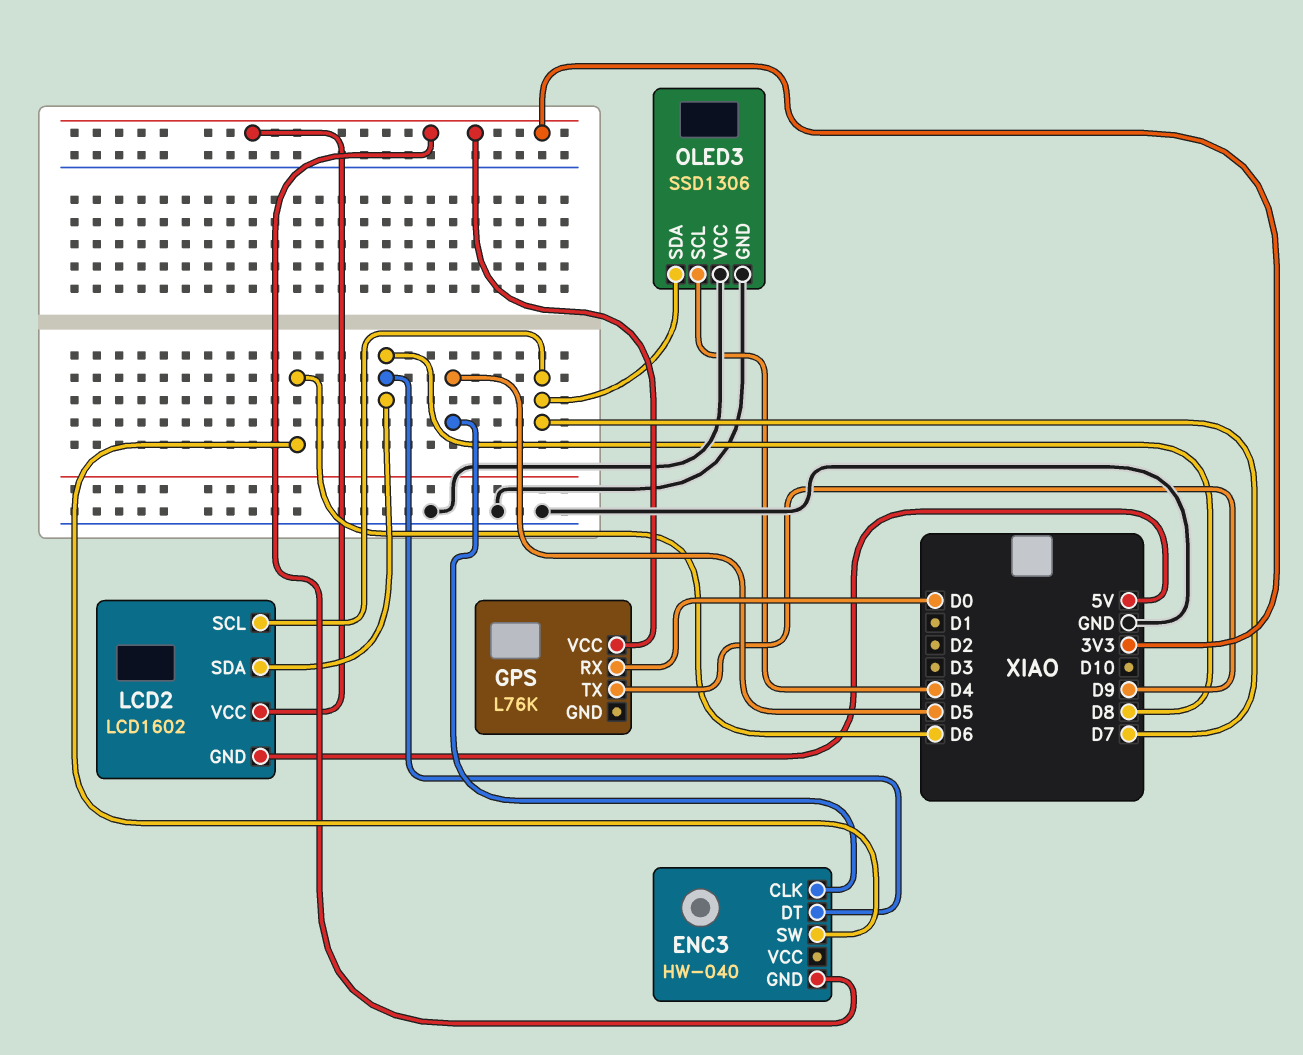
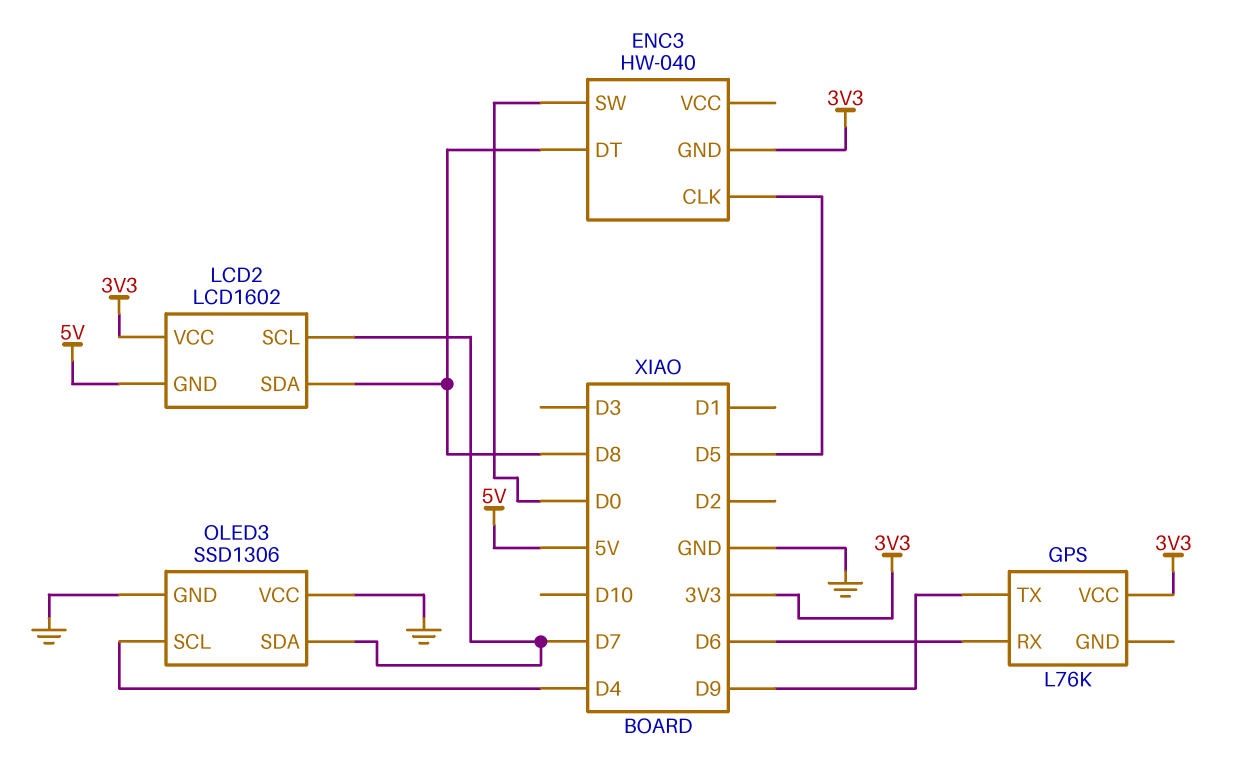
ENC3 pin SW: D6 -> D0
GPS pin RX: D0 -> D6

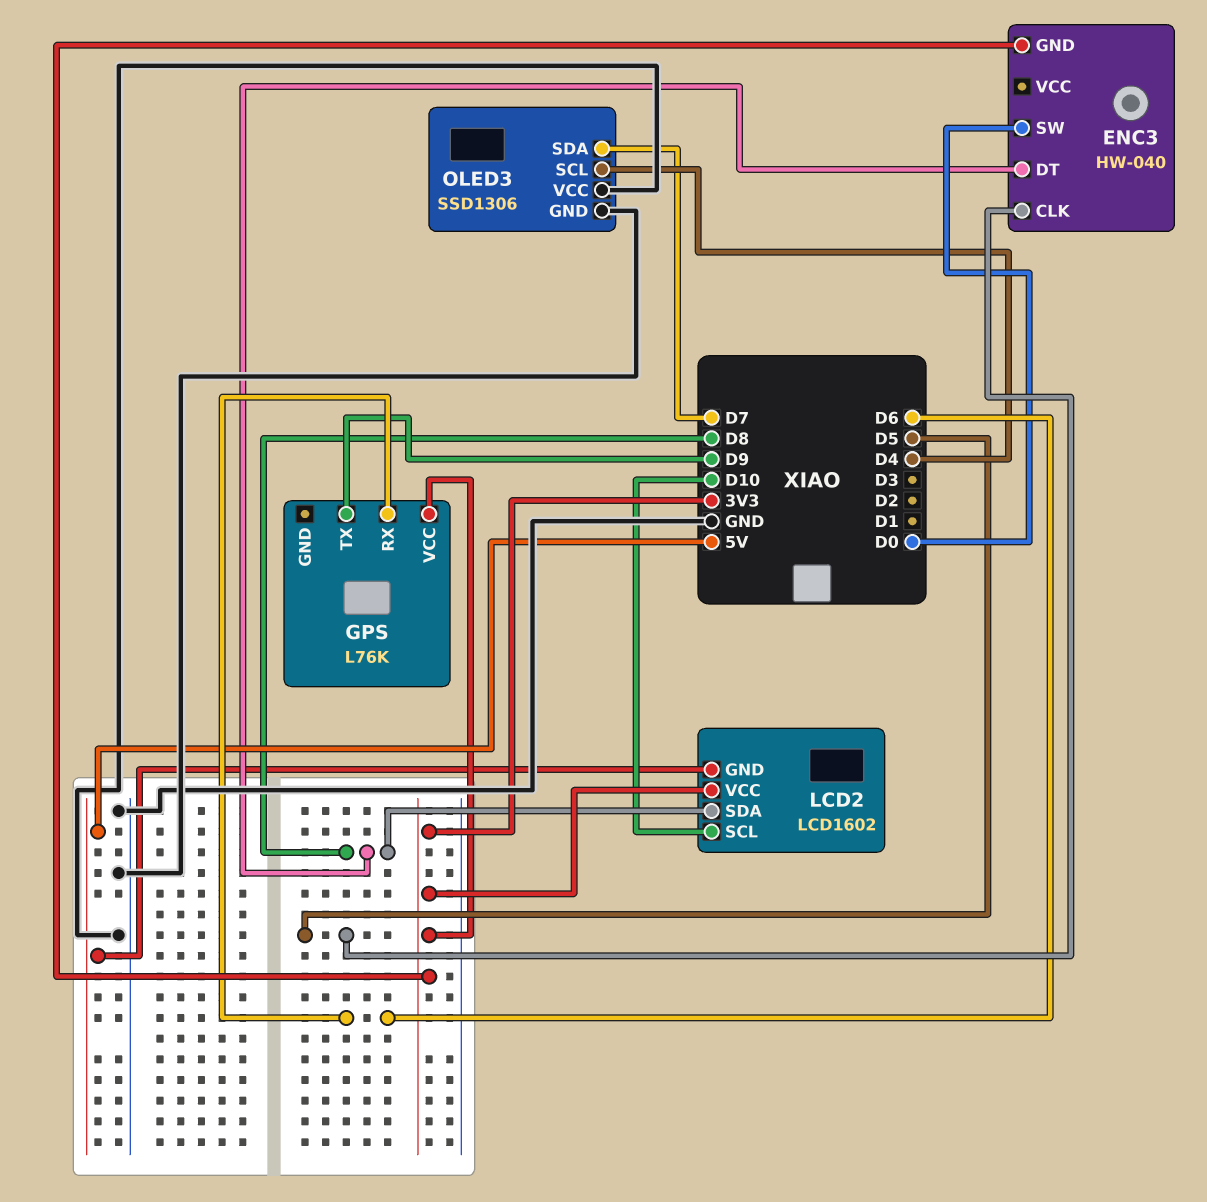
LCD2 pin SCL: D7 -> D10

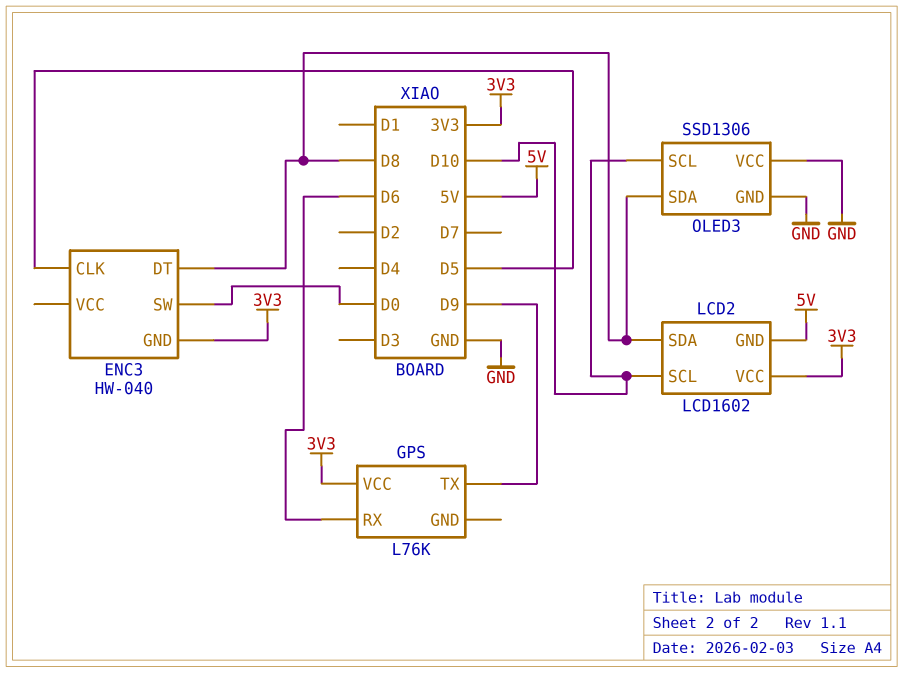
OLED3 pin SCL: D4 -> D10
OLED3 pin SDA: D7 -> D8

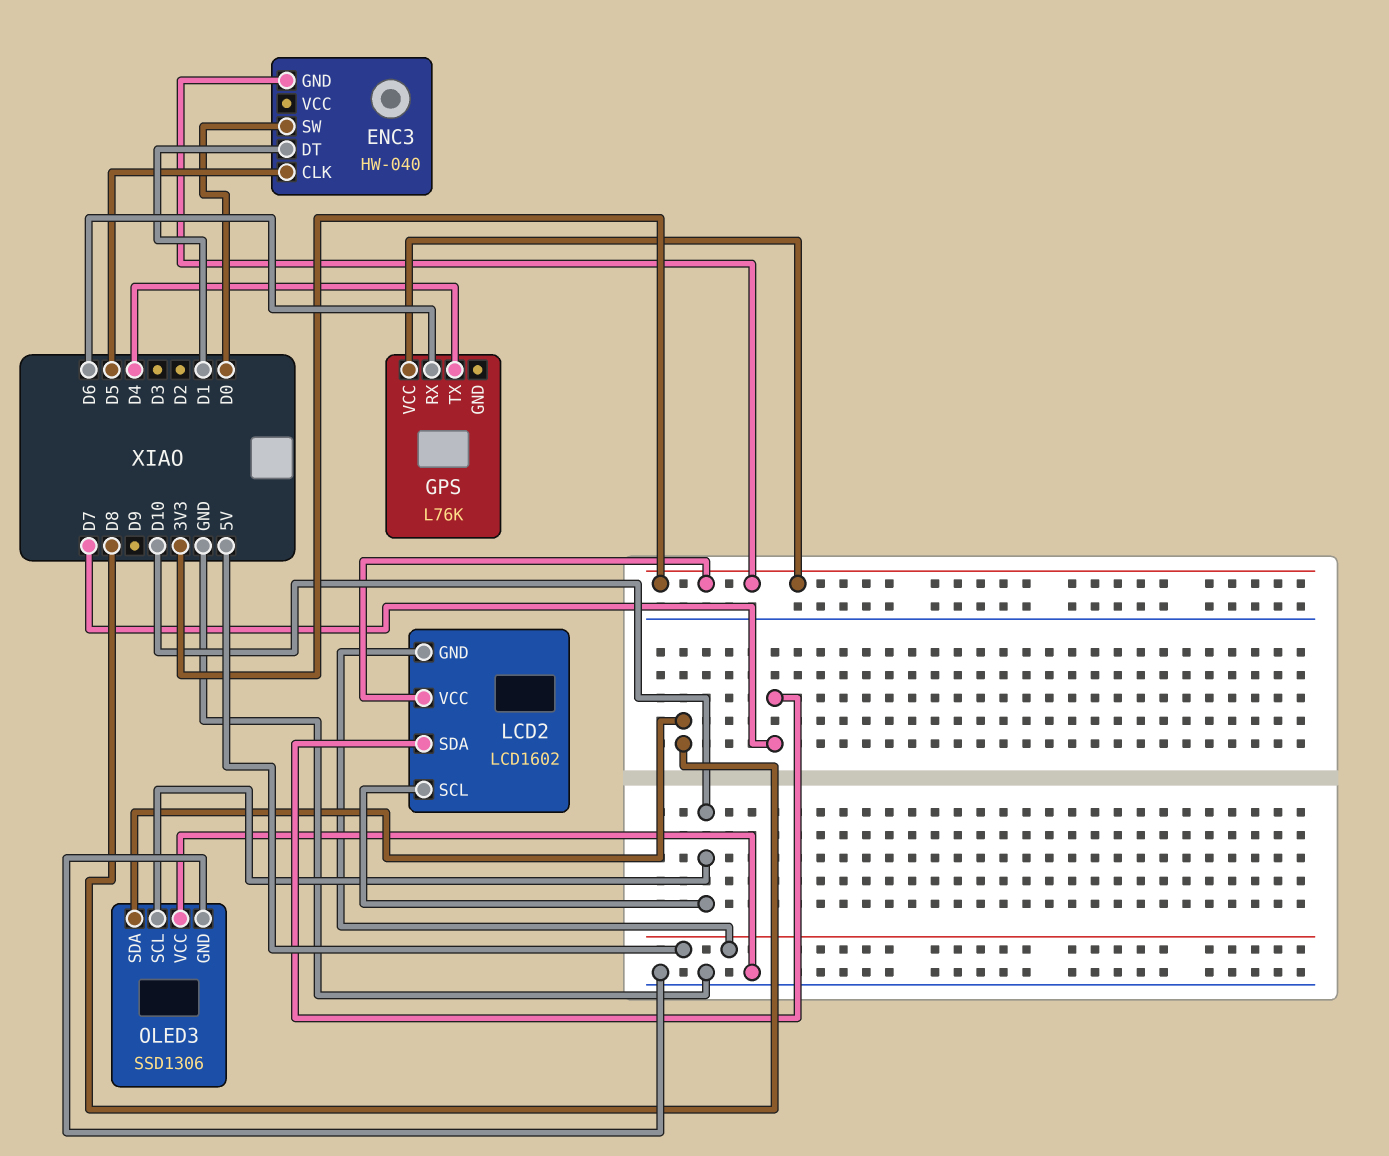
ENC3 pin DT: D8 -> D1
GPS pin TX: D9 -> D4
LCD2 pin SDA: D8 -> D7

